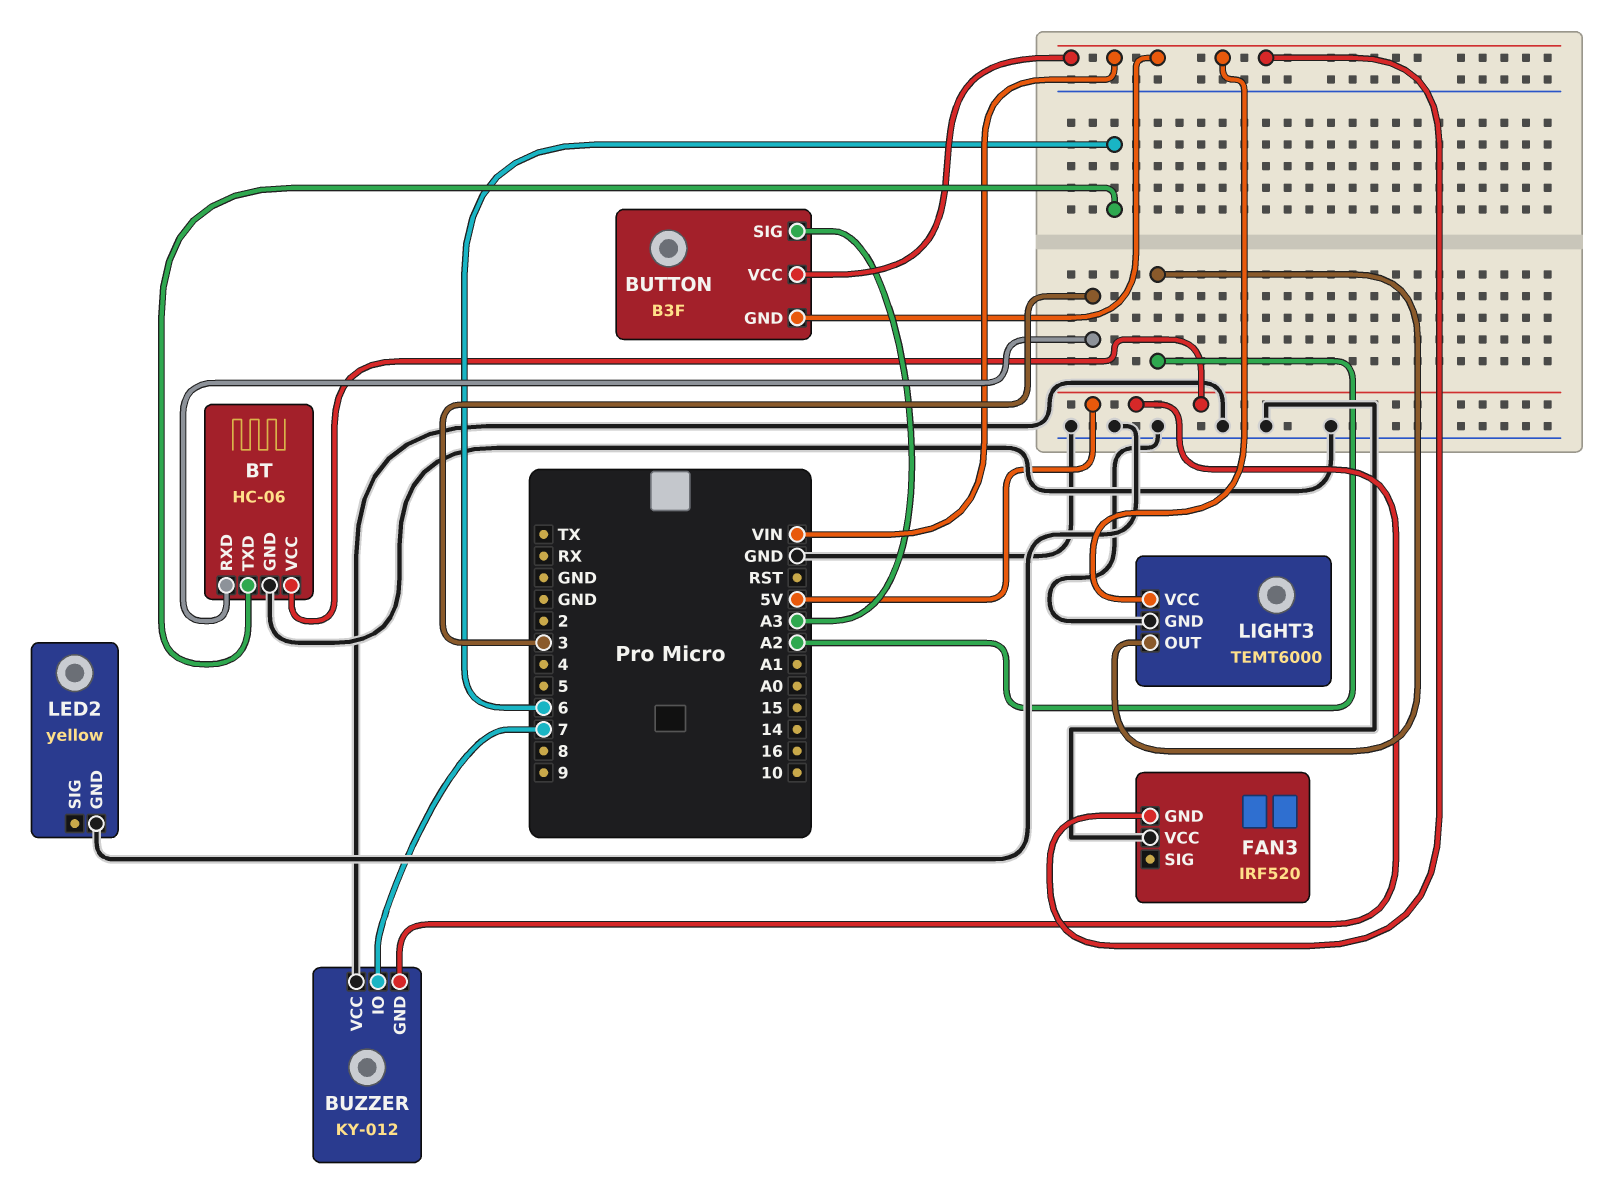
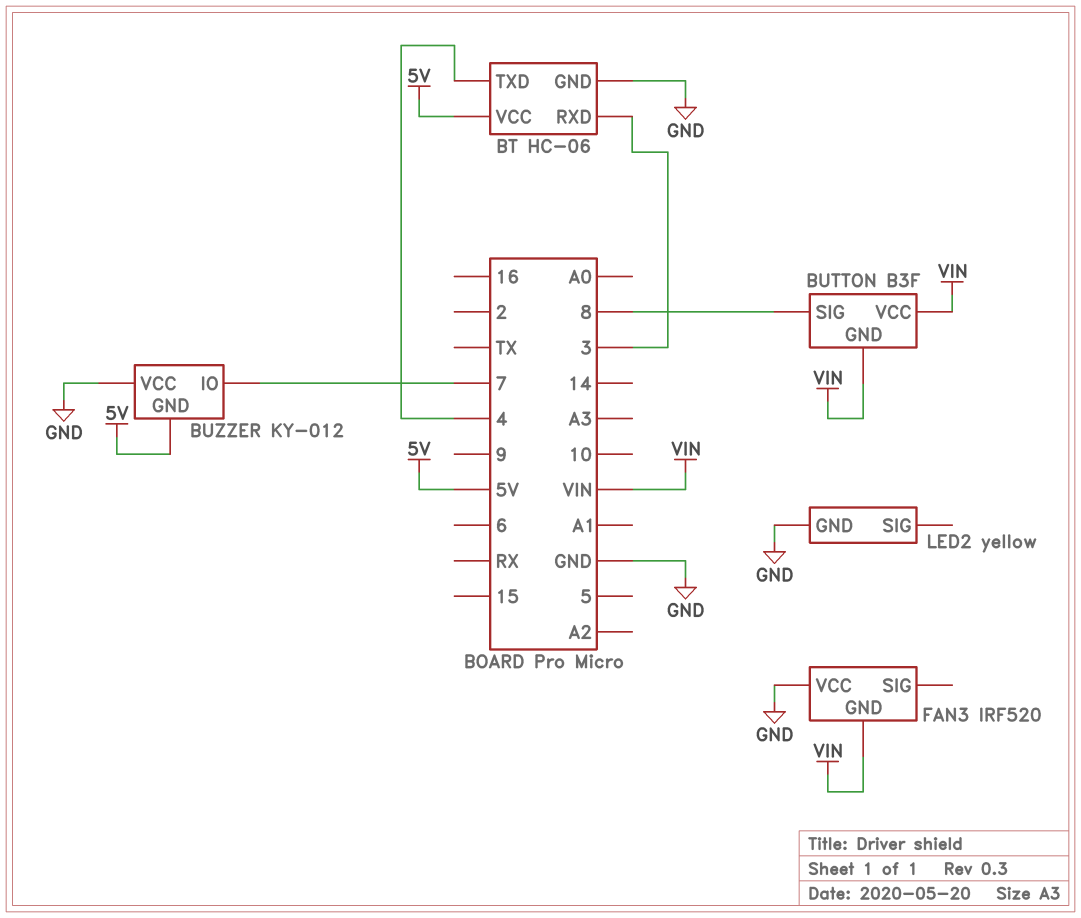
BT pin TXD: 6 -> 4
BUTTON pin SIG: A3 -> 8
LIGHT3: TEMT6000 -> none
LIGHT3 pin GND: GND -> none
LIGHT3 pin OUT: A2 -> none
LIGHT3 pin VCC: VIN -> none

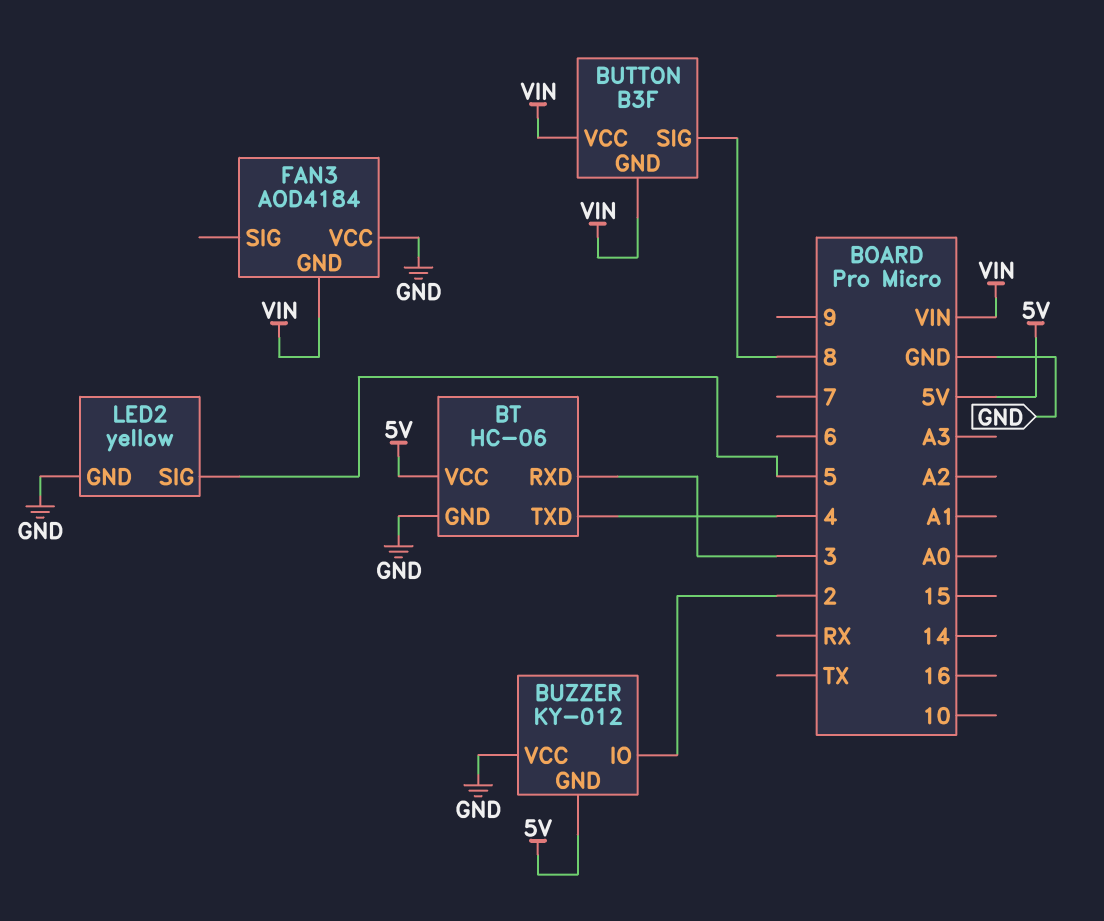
BUZZER pin IO: 7 -> 2
FAN3: IRF520 -> AOD4184
LED2 pin SIG: none -> 5

